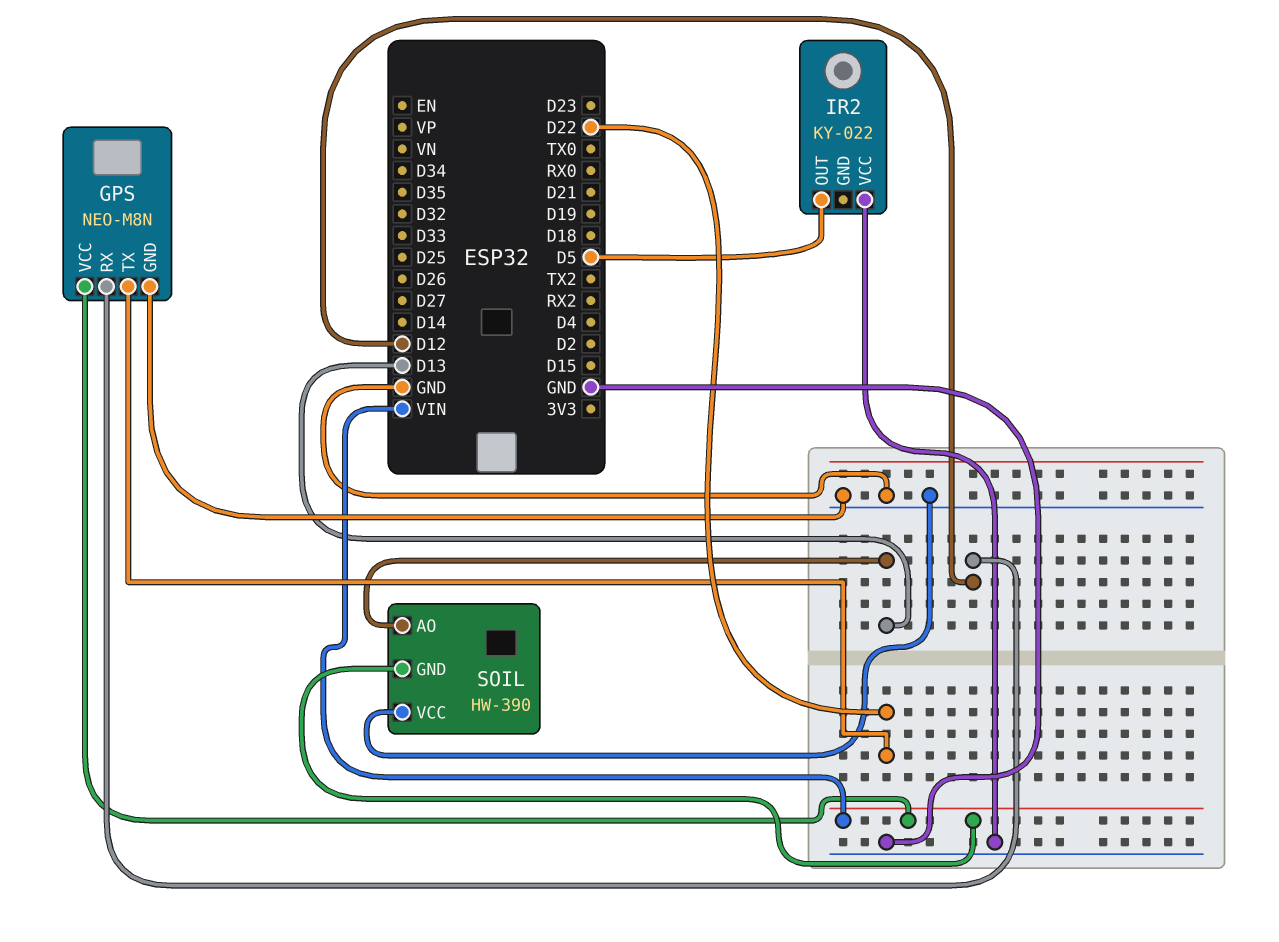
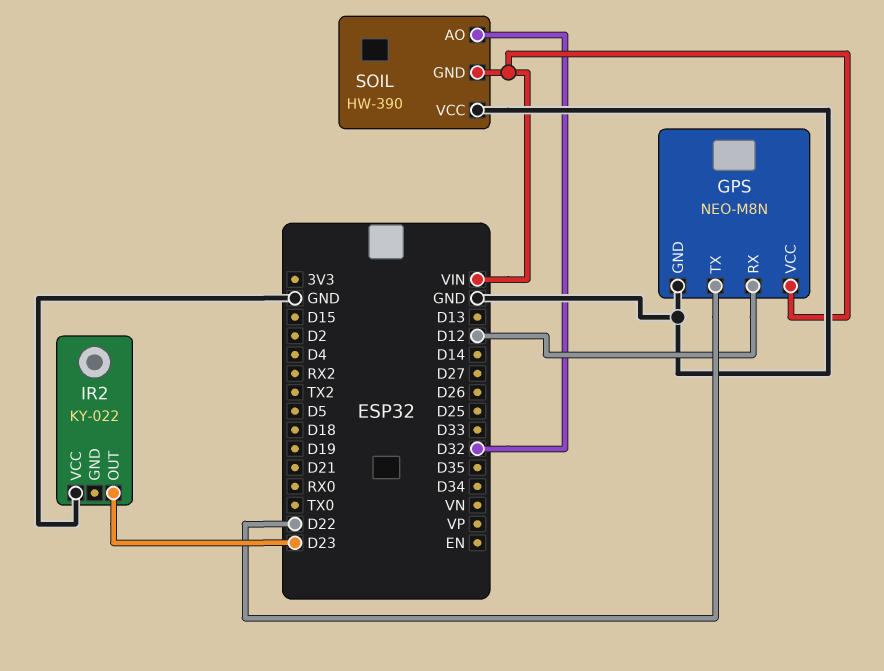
IR2 pin OUT: D5 -> D23
SOIL pin AO: D13 -> D32

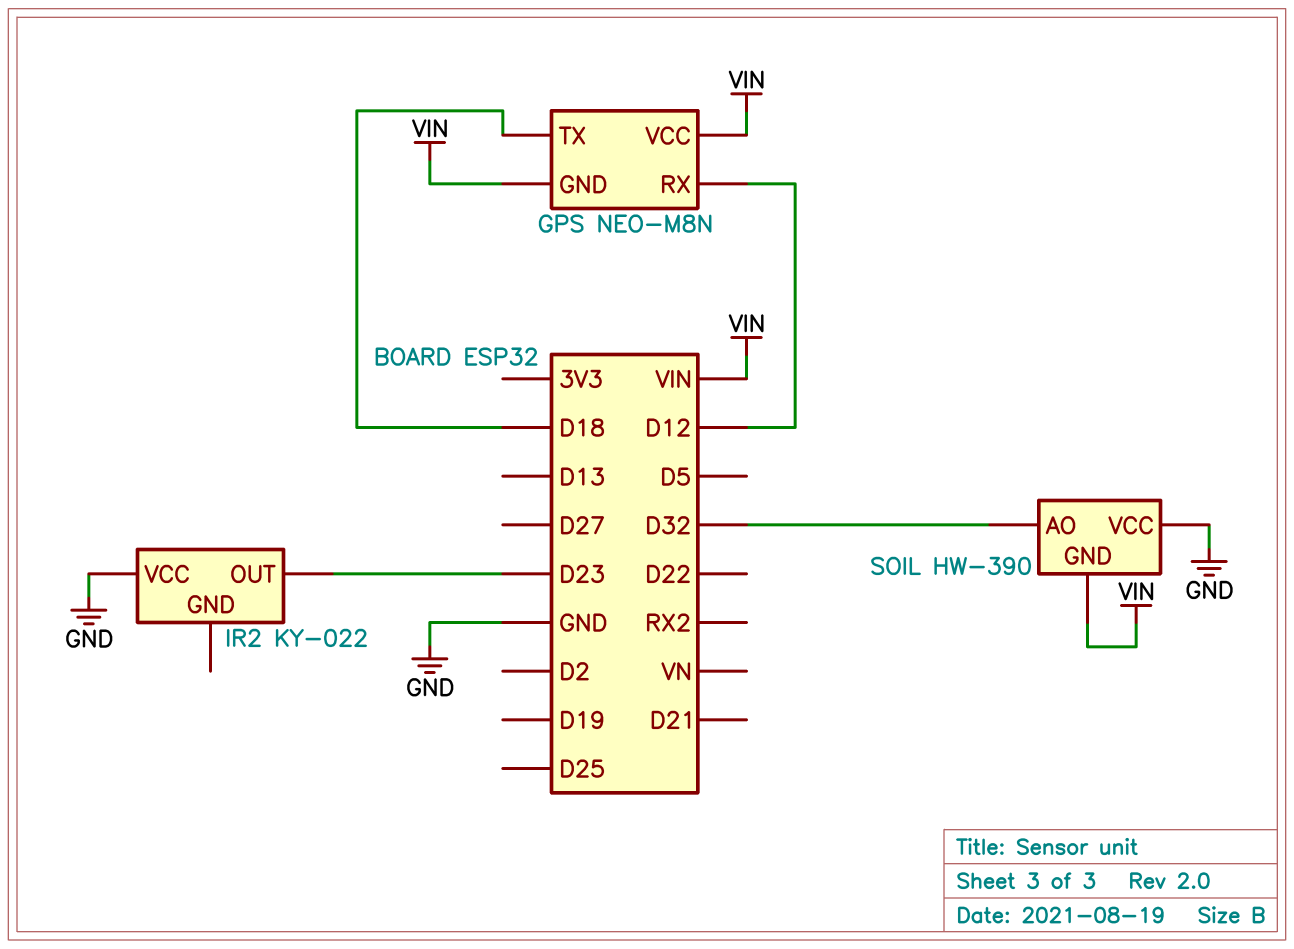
GPS pin GND: GND -> VIN
GPS pin TX: D22 -> D18

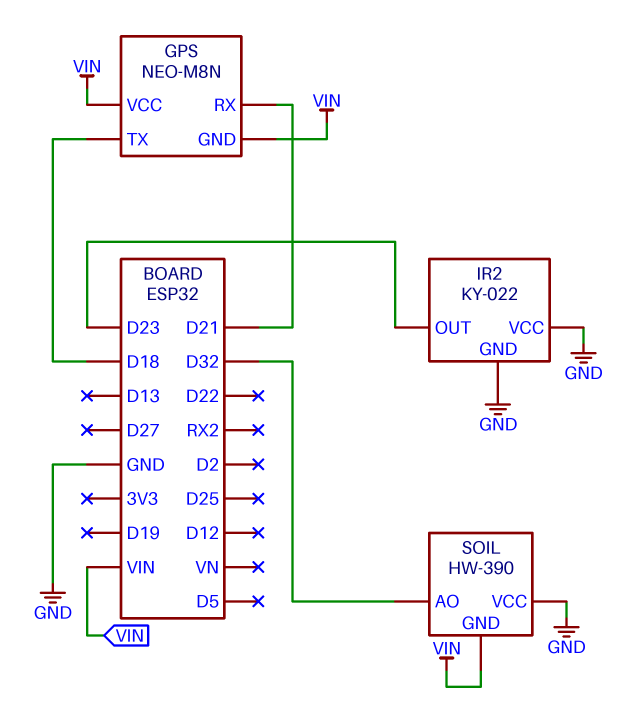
GPS pin RX: D12 -> D21
IR2 pin GND: none -> GND

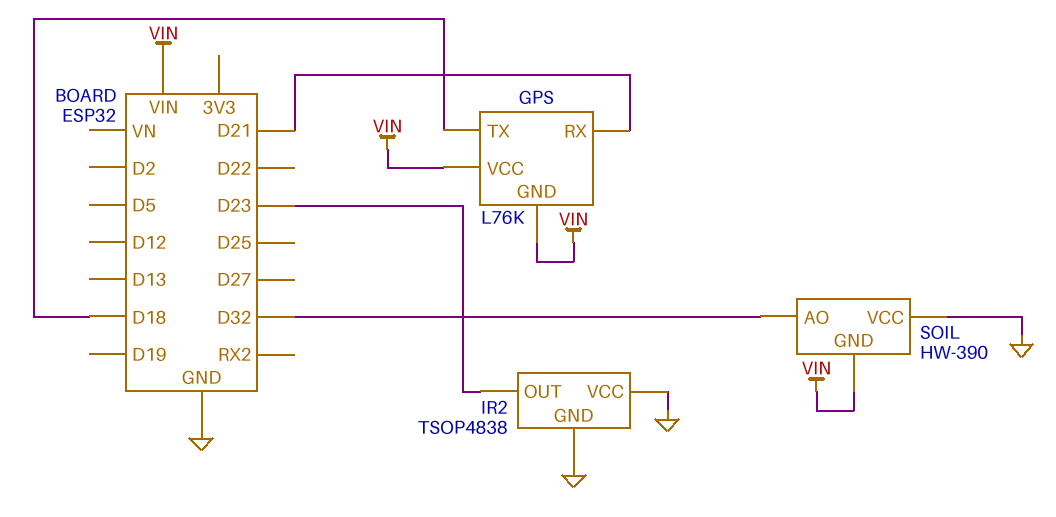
GPS: NEO-M8N -> L76K
IR2: KY-022 -> TSOP4838

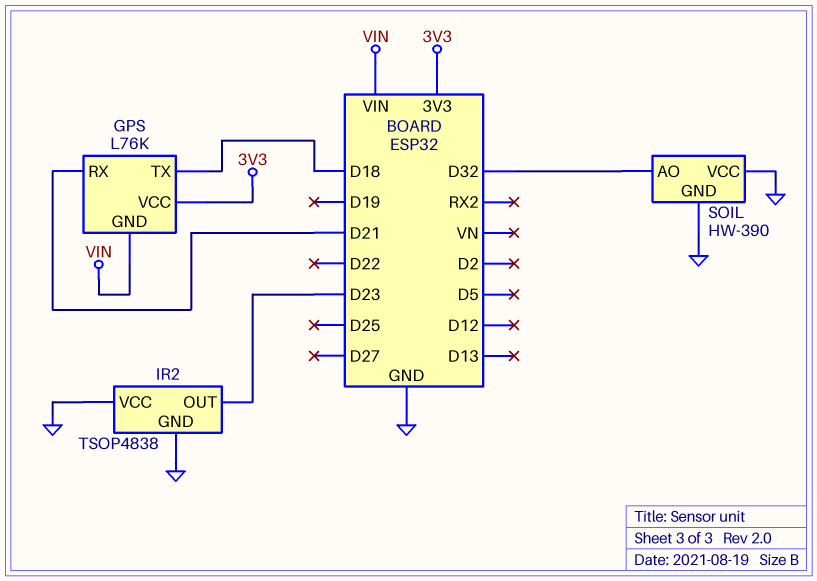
GPS pin VCC: VIN -> 3V3
SOIL pin GND: VIN -> GND

